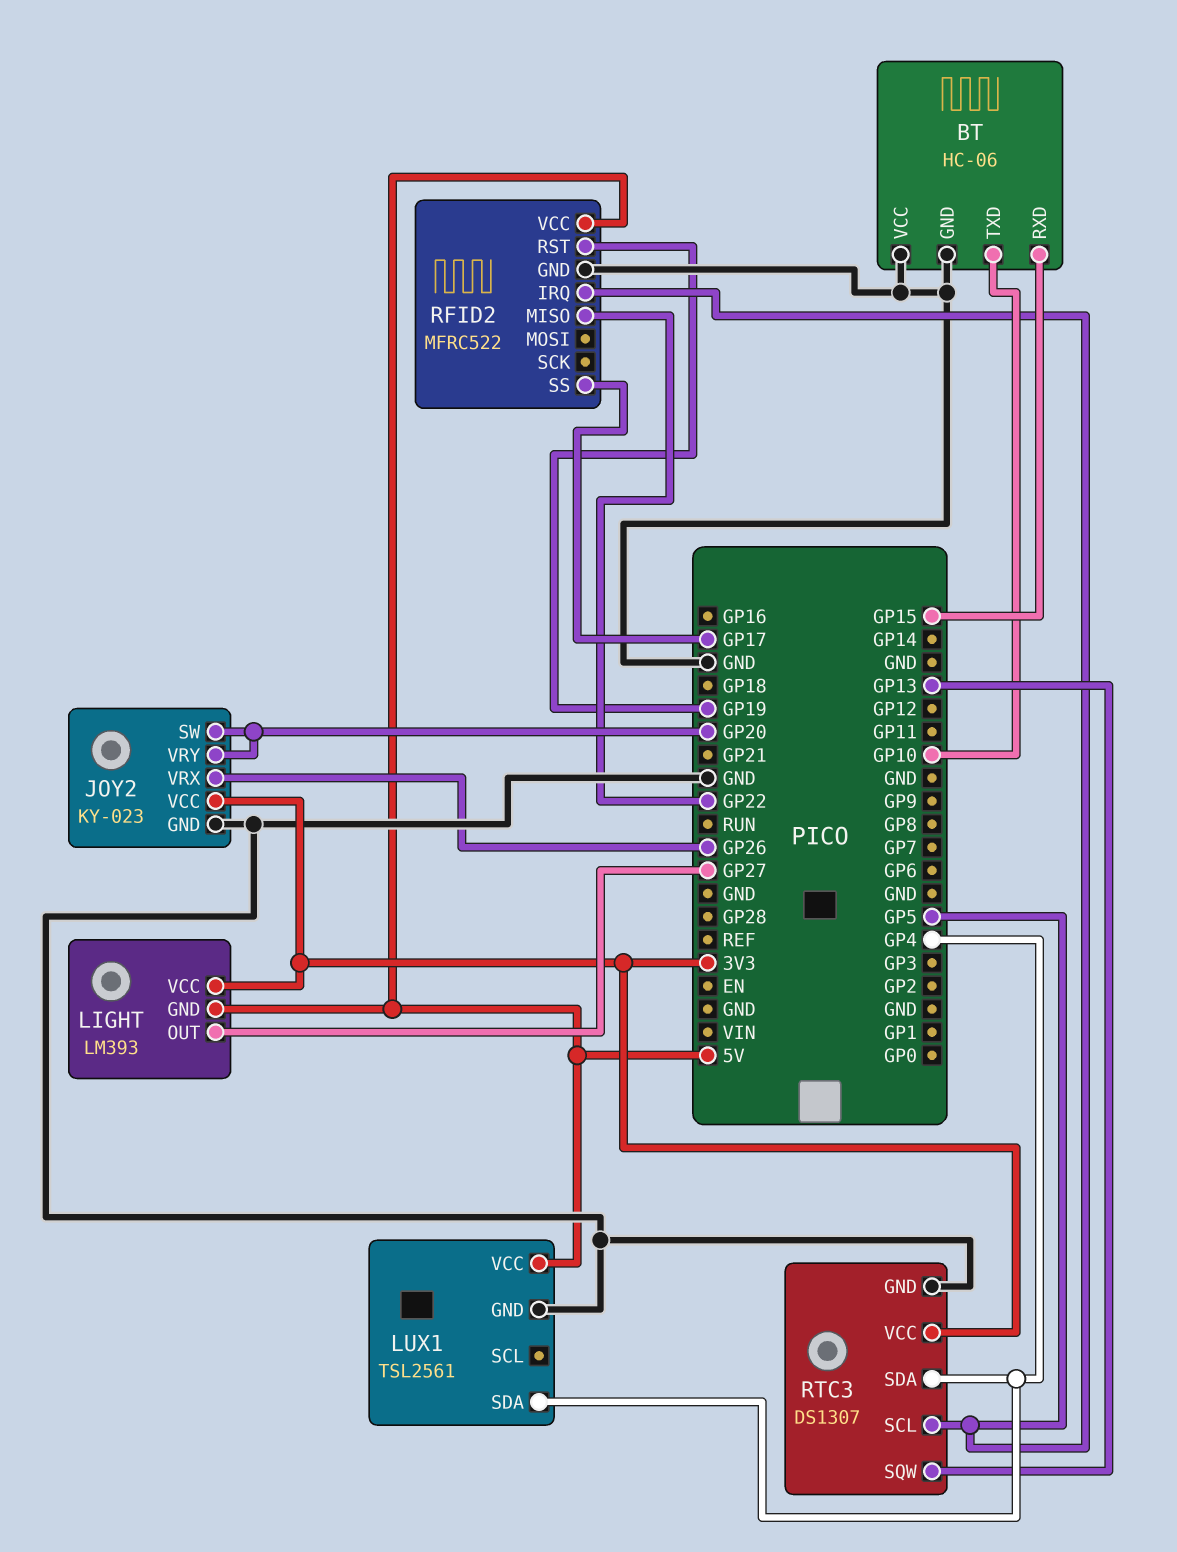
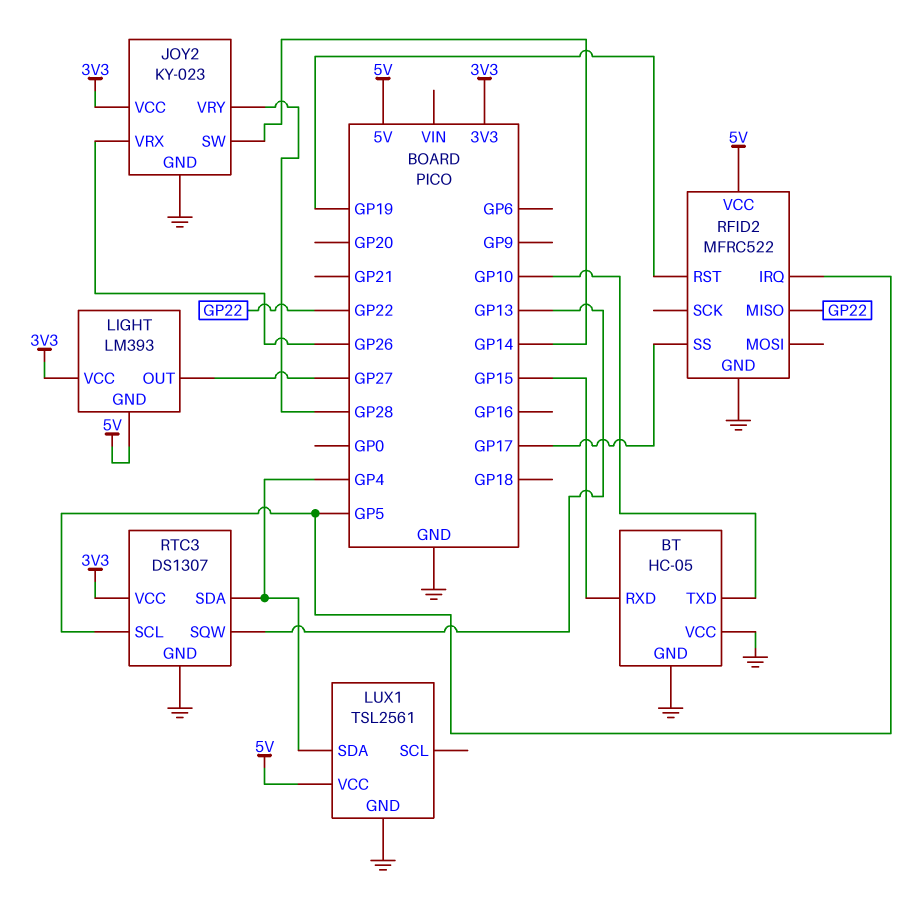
BT: HC-06 -> HC-05
JOY2 pin SW: GP20 -> GP14
JOY2 pin VRY: GP20 -> GP28

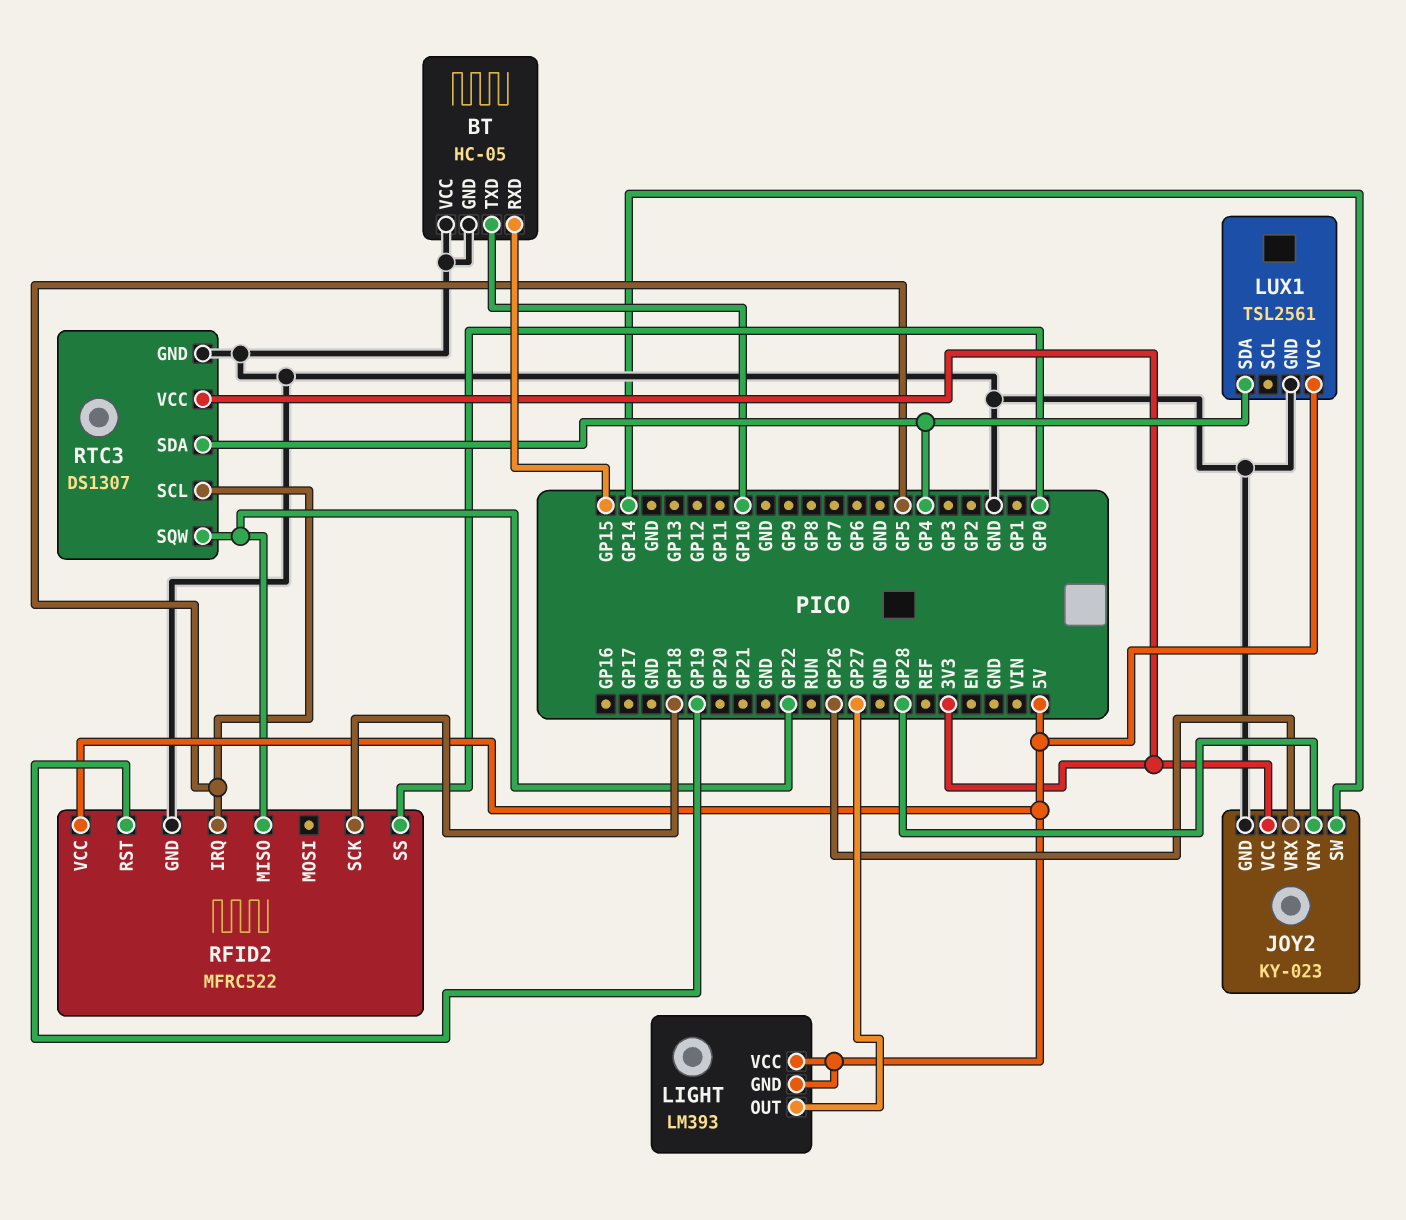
LIGHT pin VCC: 3V3 -> 5V
RFID2 pin SCK: none -> GP18
RFID2 pin SS: GP17 -> GP0
RTC3 pin SQW: GP13 -> GP22

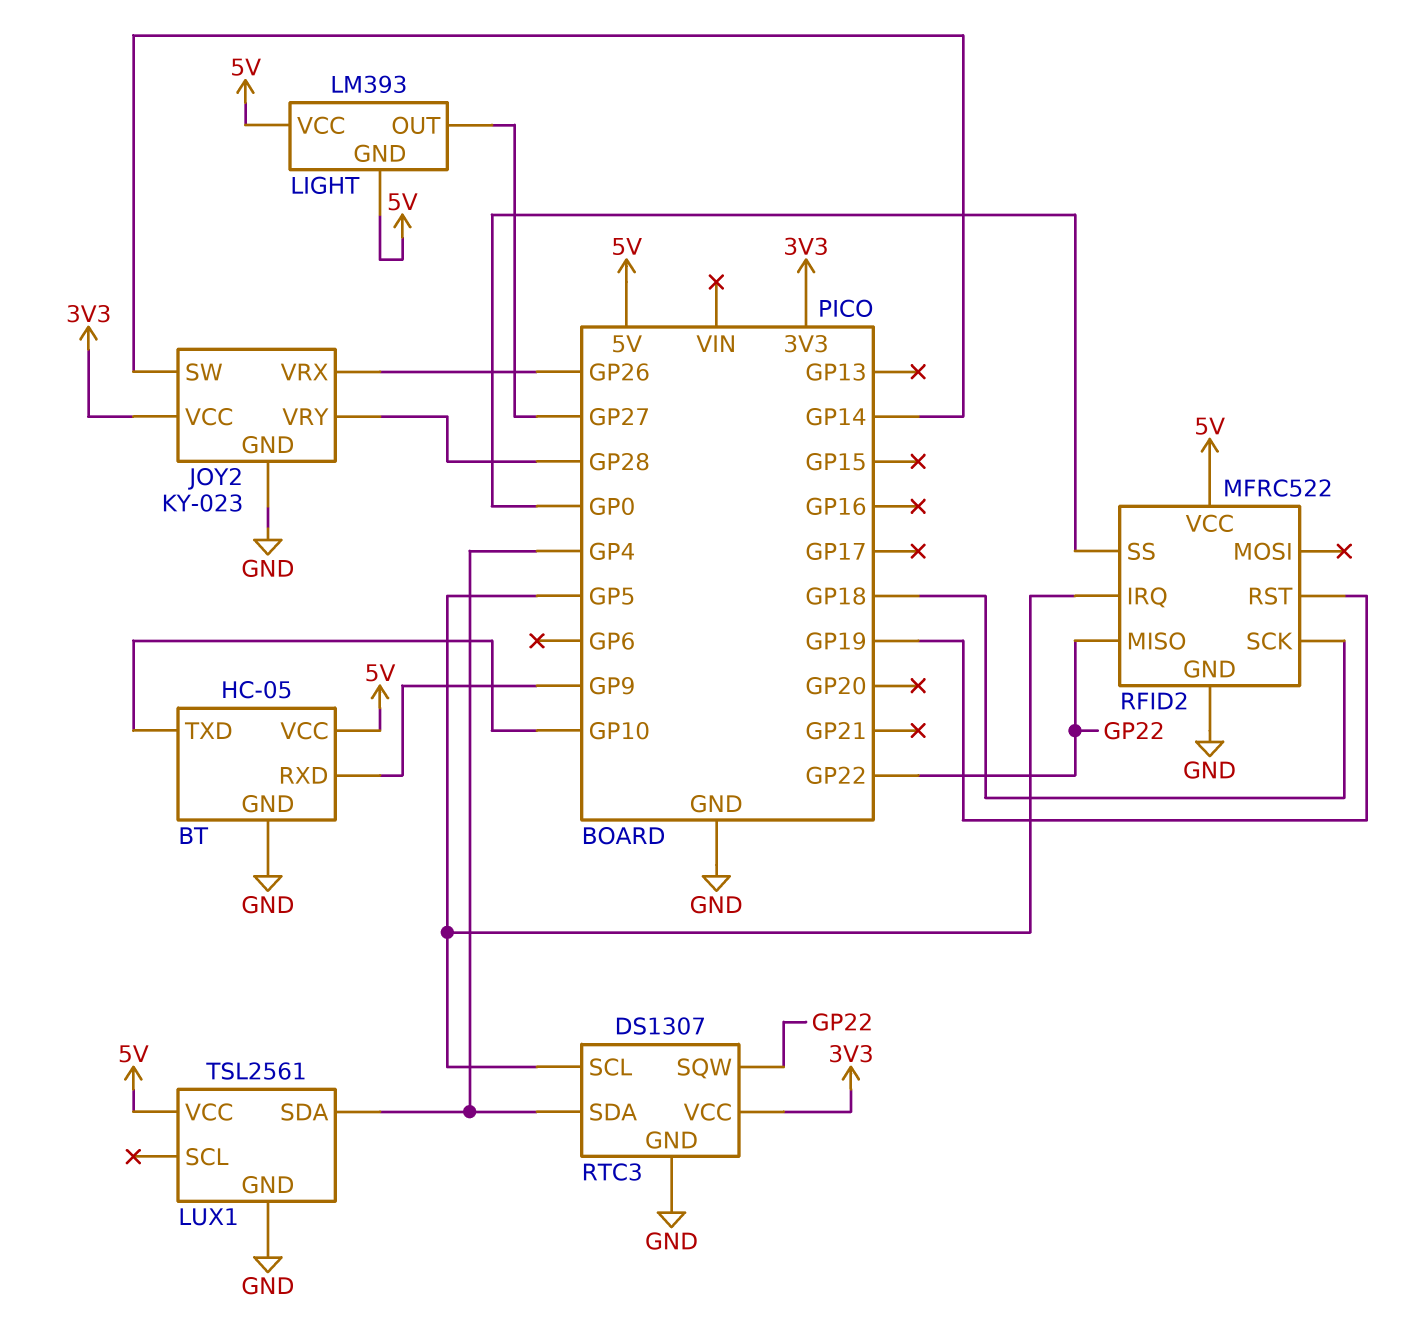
BT pin RXD: GP15 -> GP9
BT pin VCC: GND -> 5V

